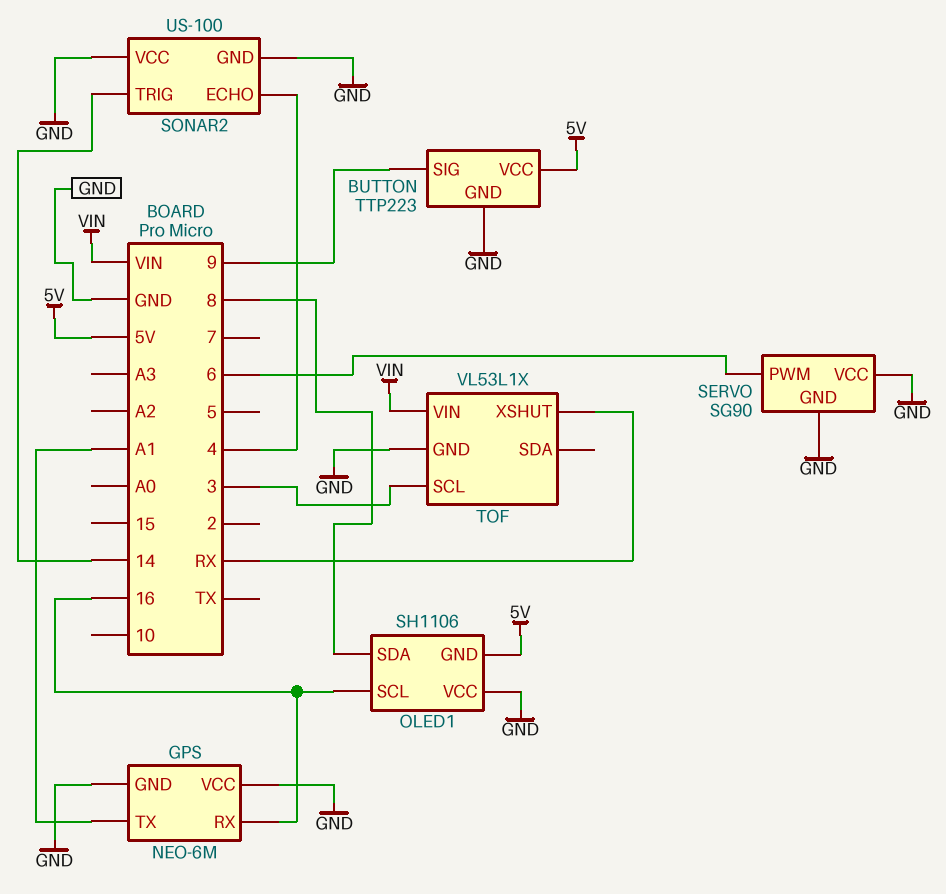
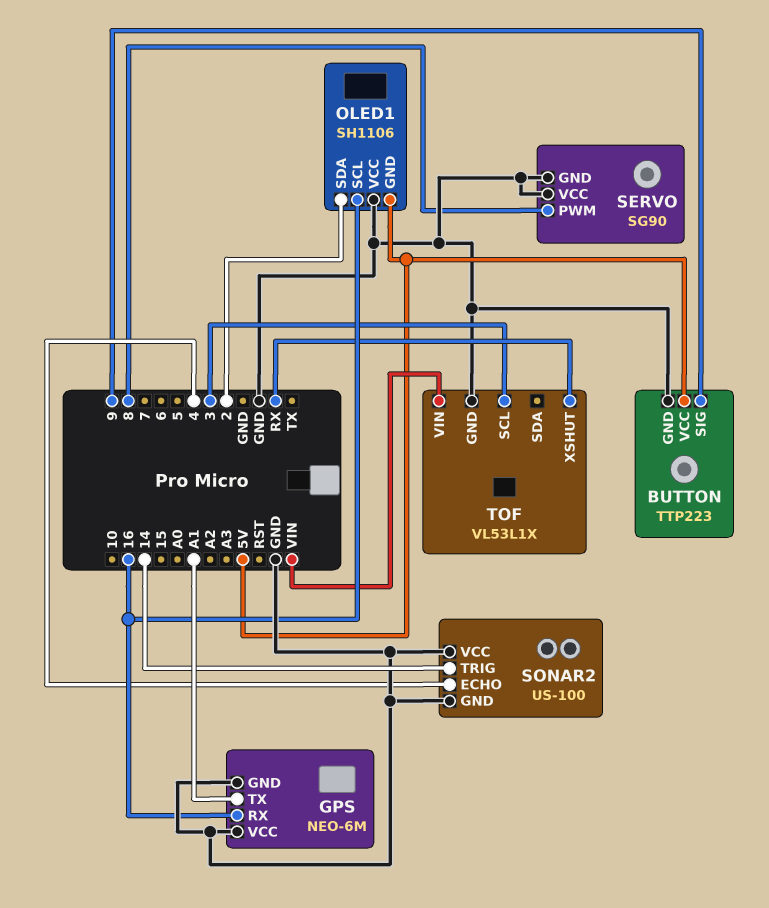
OLED1 pin SDA: 8 -> 2
SERVO pin PWM: 6 -> 8

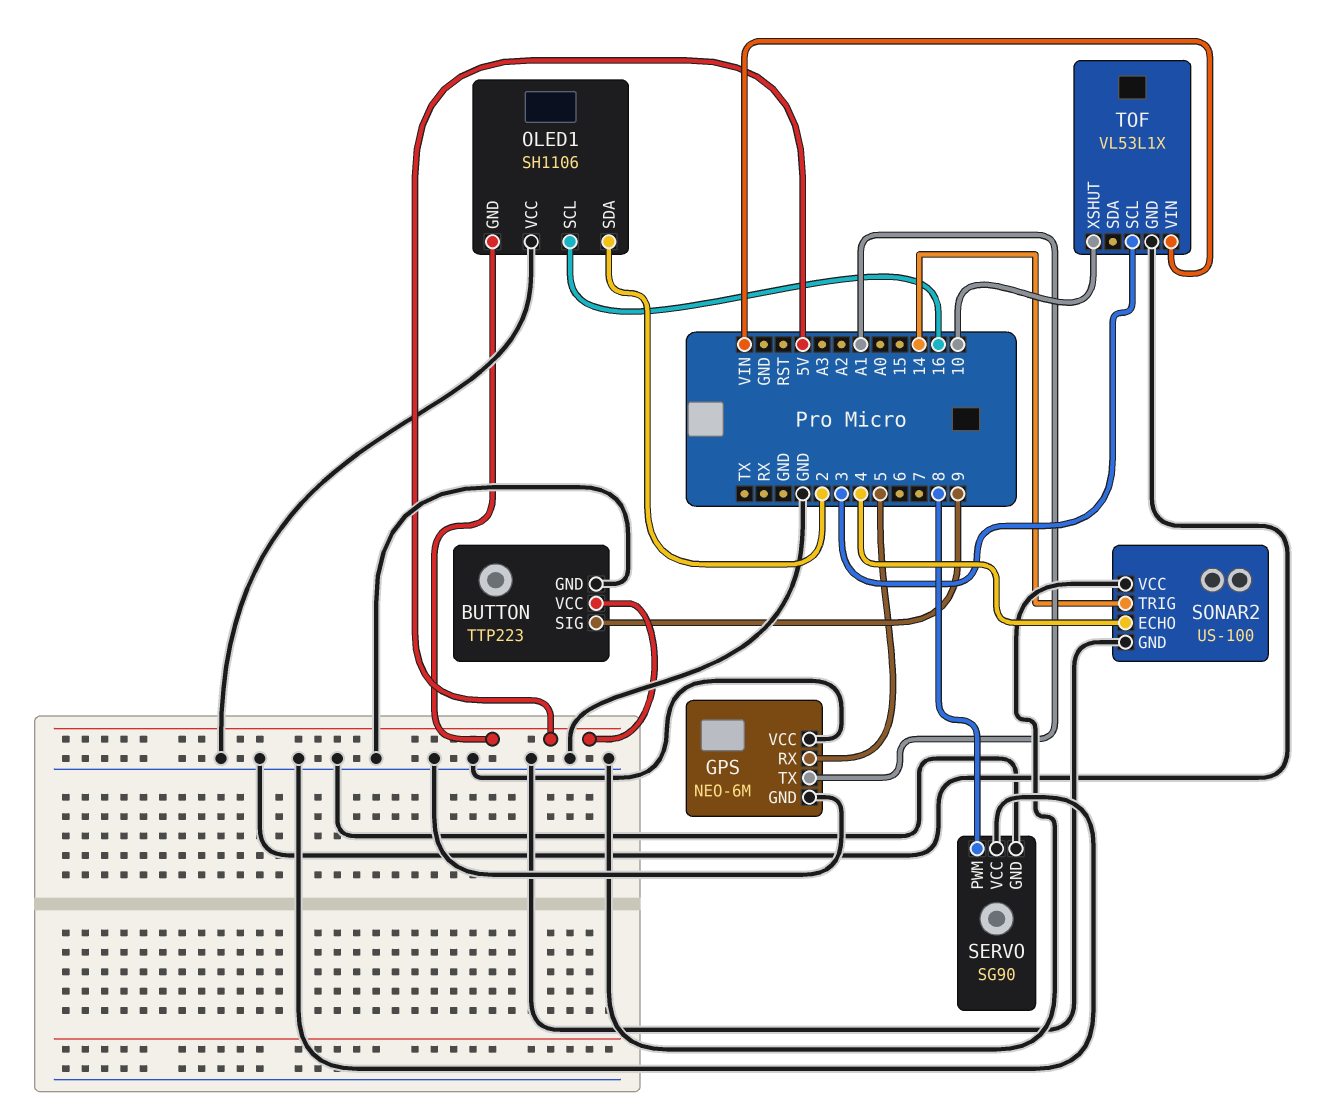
GPS pin RX: 16 -> 5
TOF pin XSHUT: RX -> 10

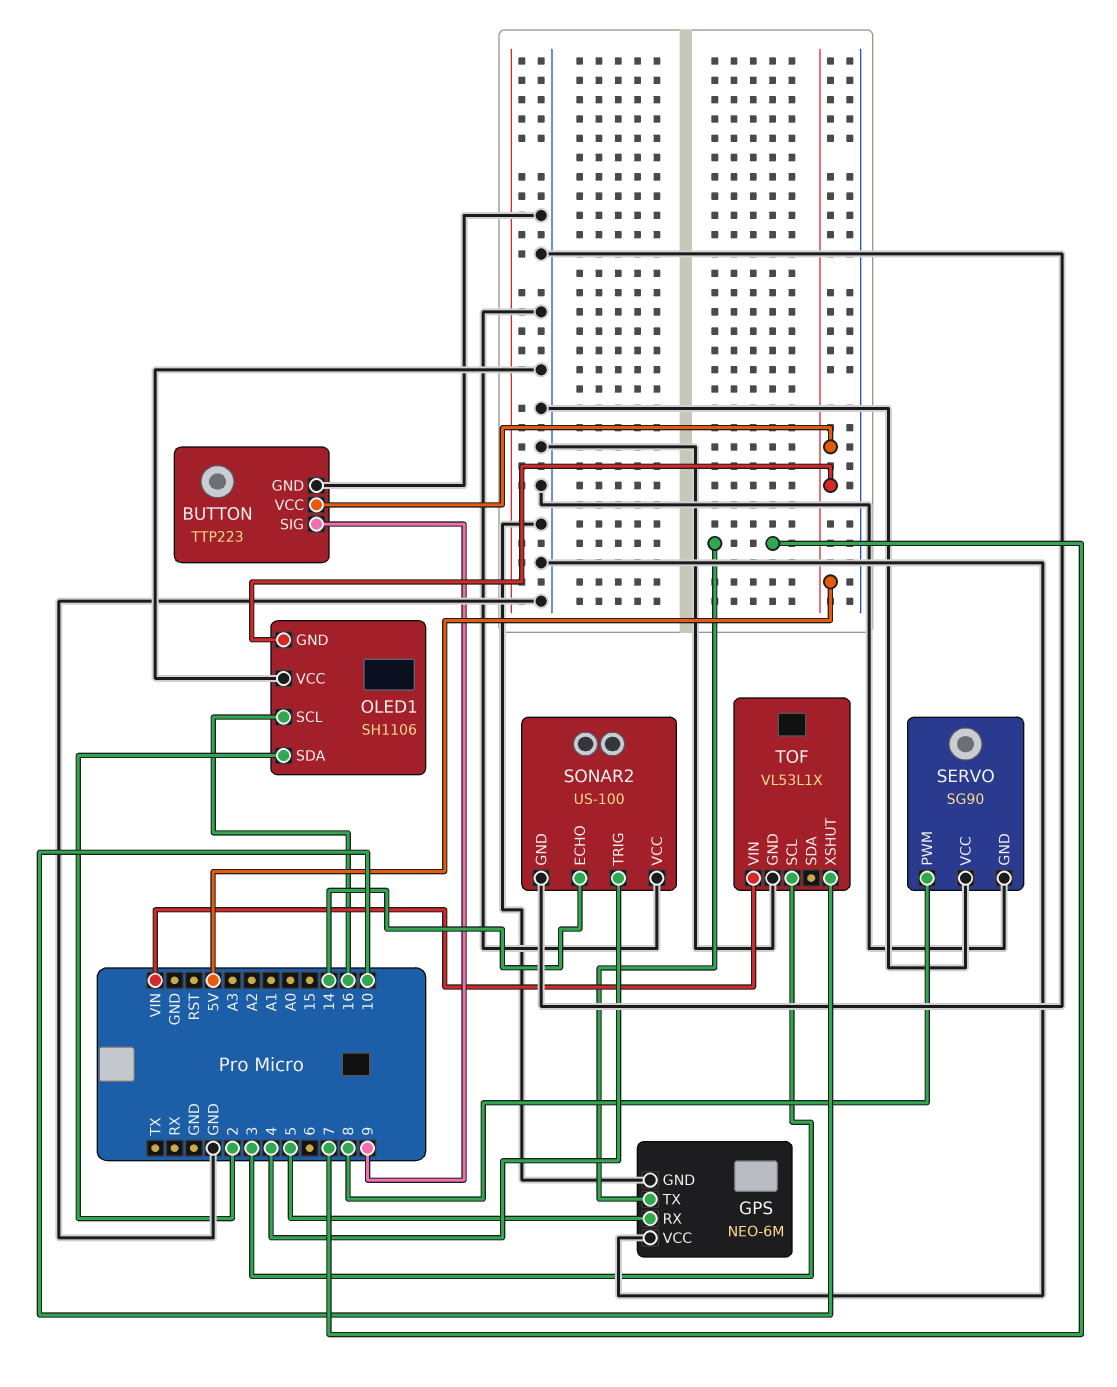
GPS pin TX: A1 -> 7
SONAR2 pin ECHO: 4 -> 14
SONAR2 pin TRIG: 14 -> 4

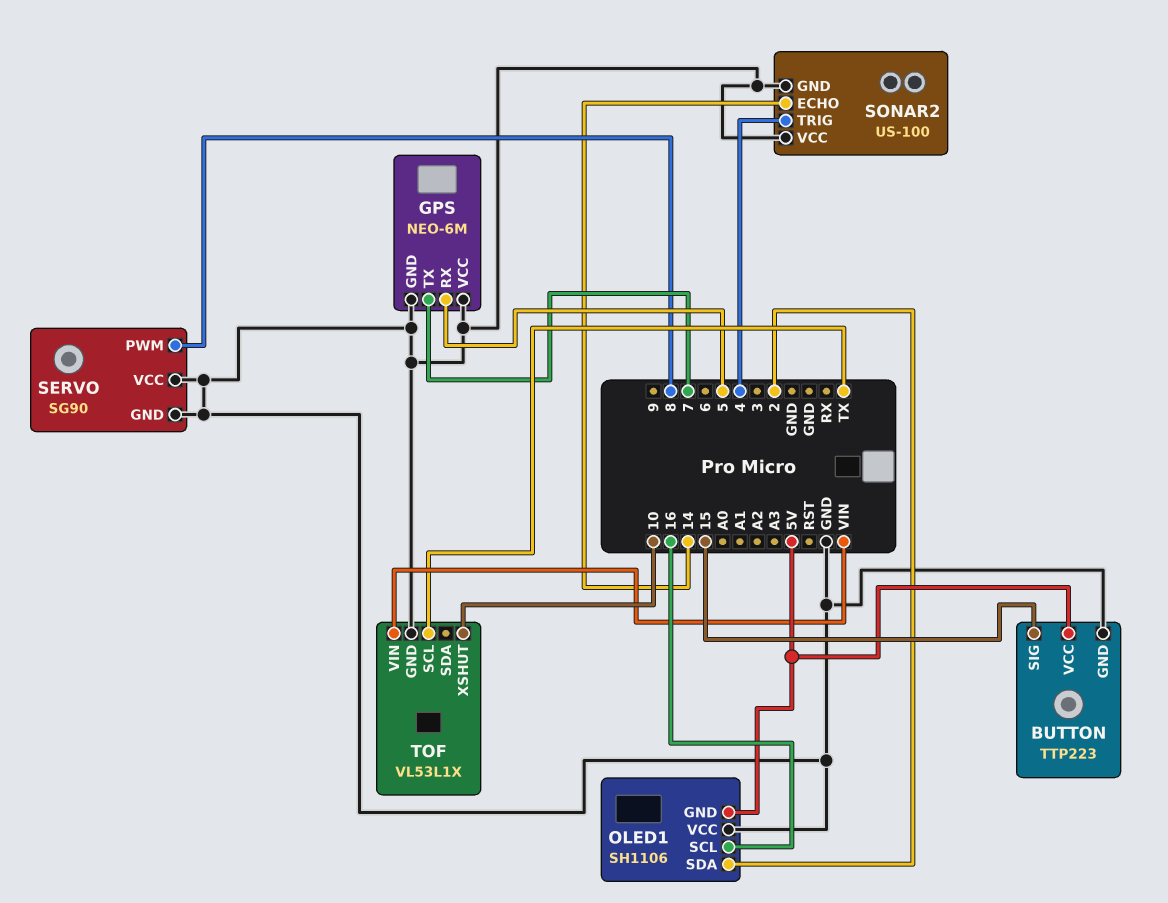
BUTTON pin SIG: 9 -> 15
TOF pin SCL: 3 -> TX

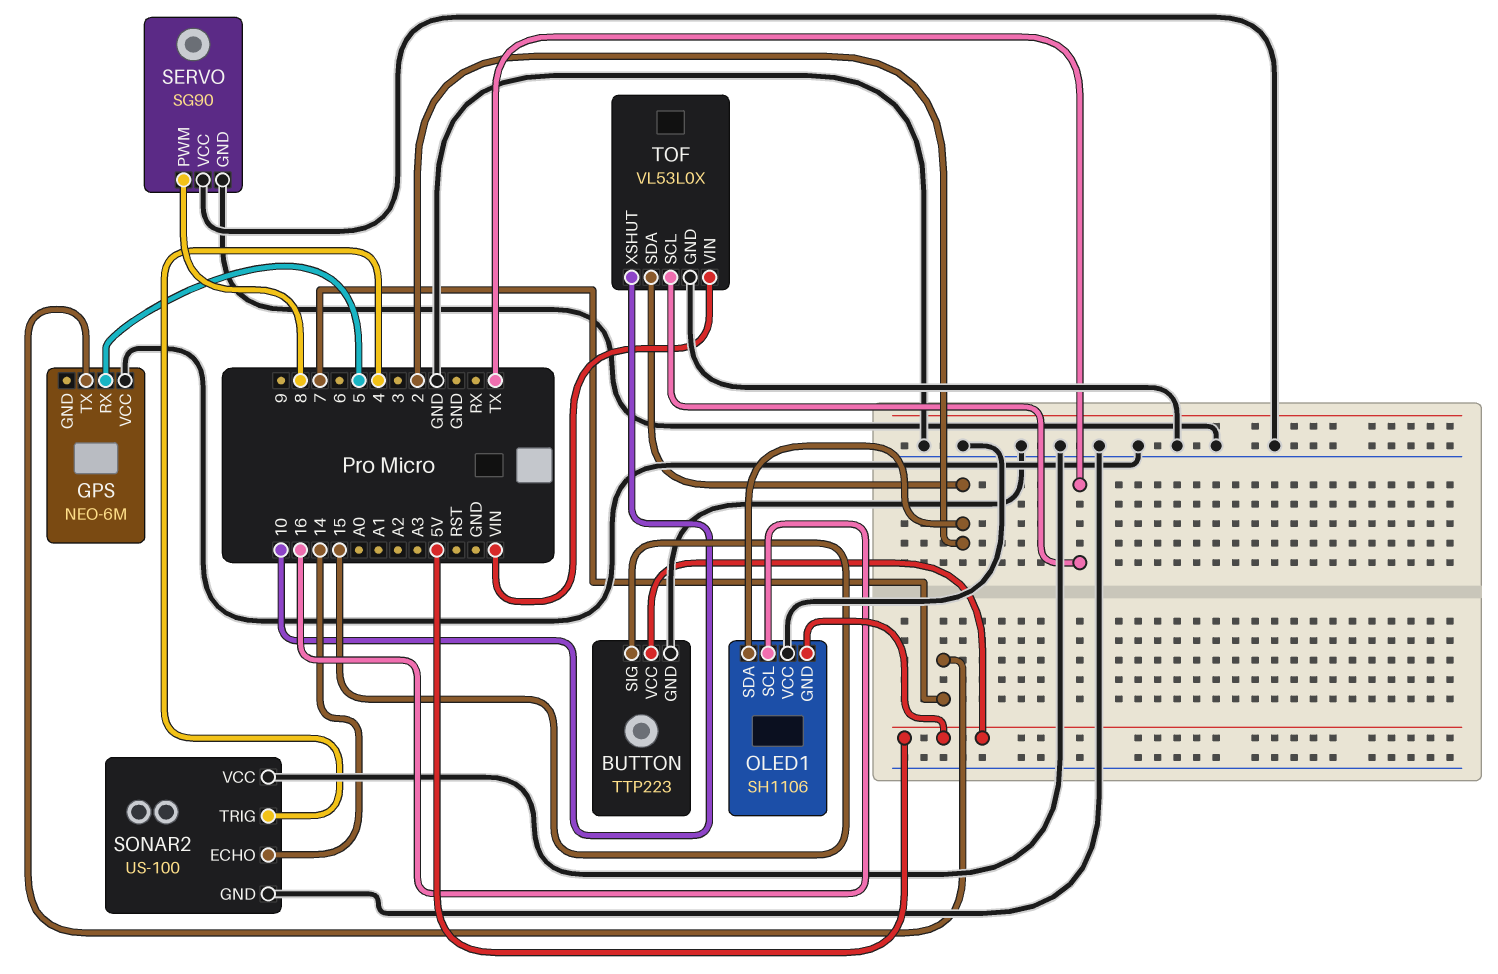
GPS pin GND: GND -> none
TOF: VL53L1X -> VL53L0X
TOF pin SDA: none -> 2

